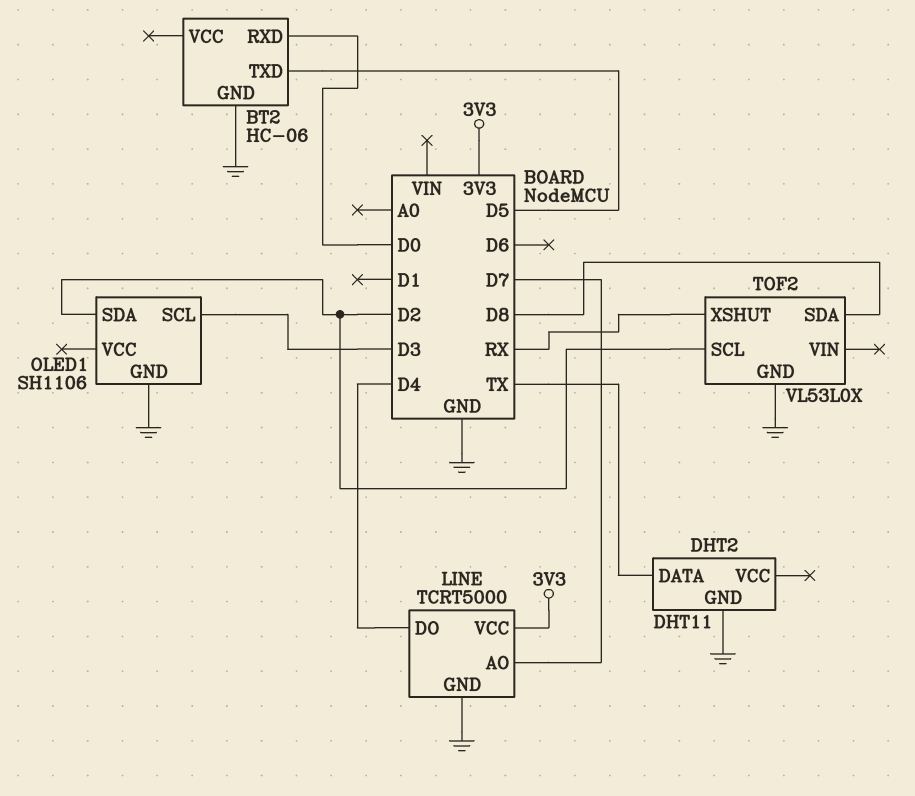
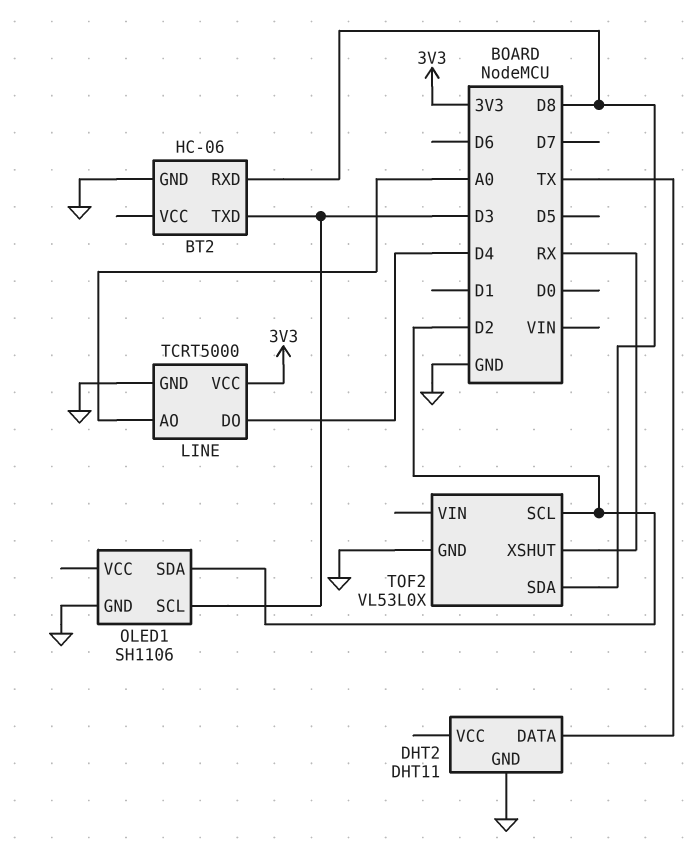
BT2 pin RXD: D0 -> D8
BT2 pin TXD: D5 -> D3
LINE pin AO: D7 -> A0

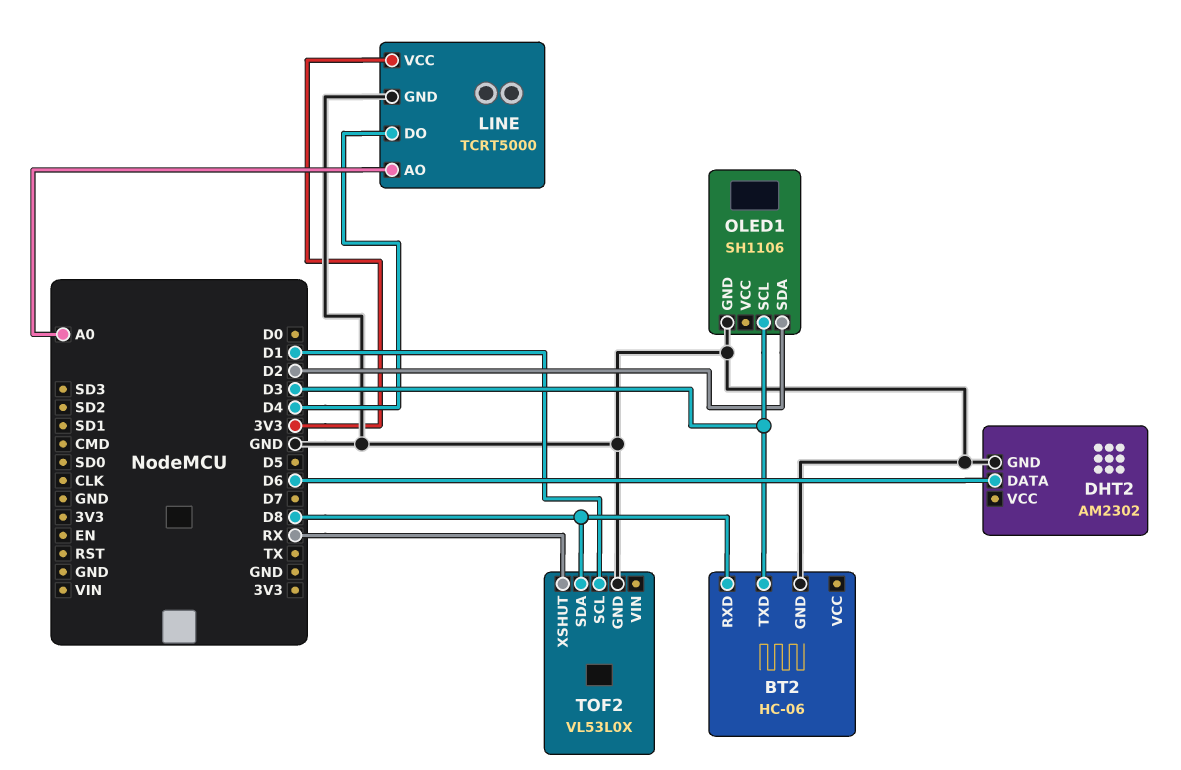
DHT2: DHT11 -> AM2302
DHT2 pin DATA: TX -> D6
TOF2 pin SCL: D2 -> D1

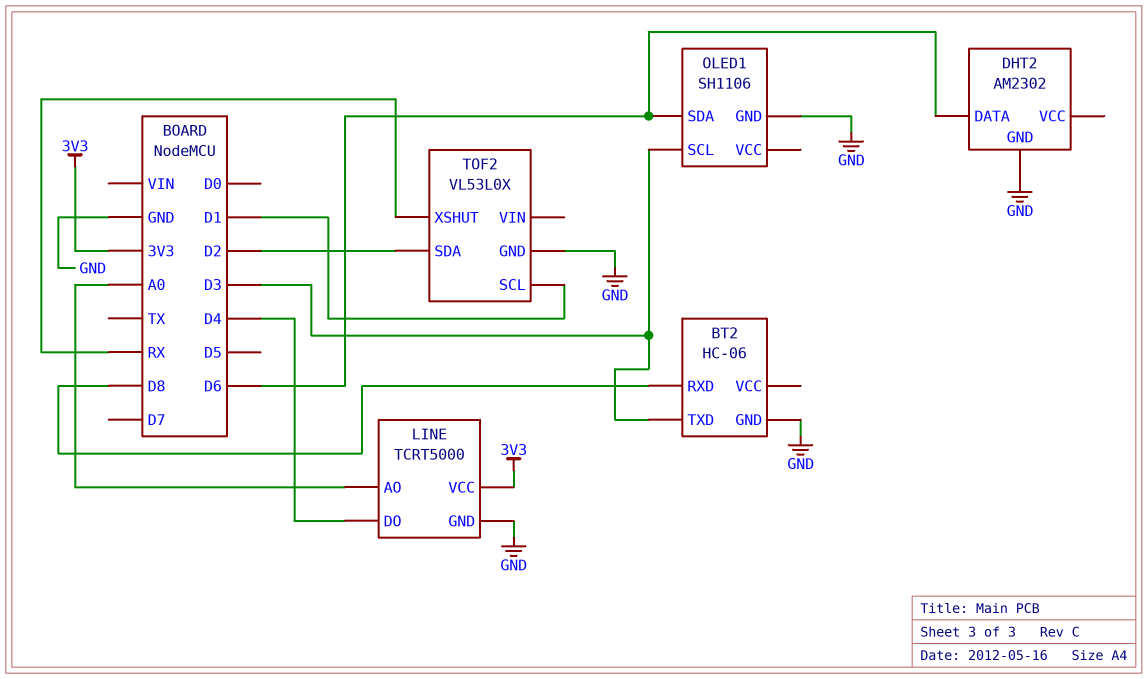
OLED1 pin SDA: D2 -> D6
TOF2 pin SDA: D8 -> D2

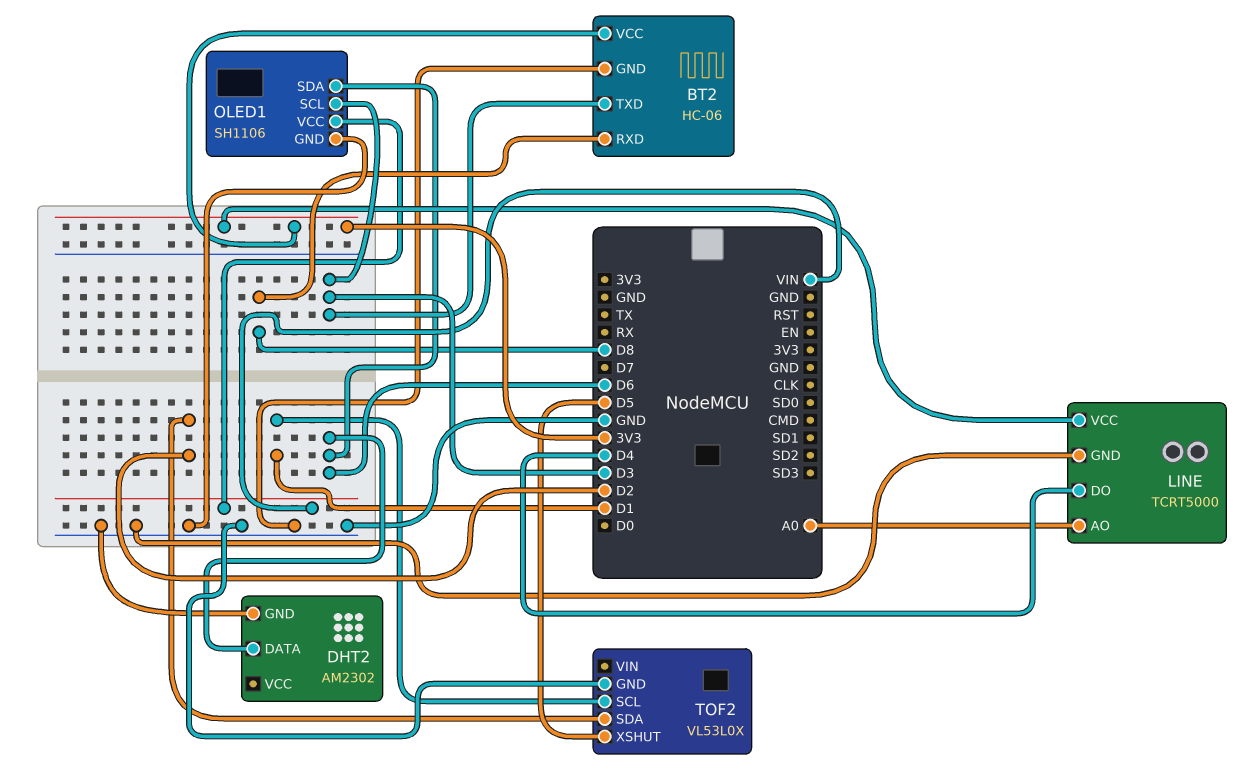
BT2 pin VCC: none -> 3V3
OLED1 pin VCC: none -> VIN
TOF2 pin XSHUT: RX -> D5

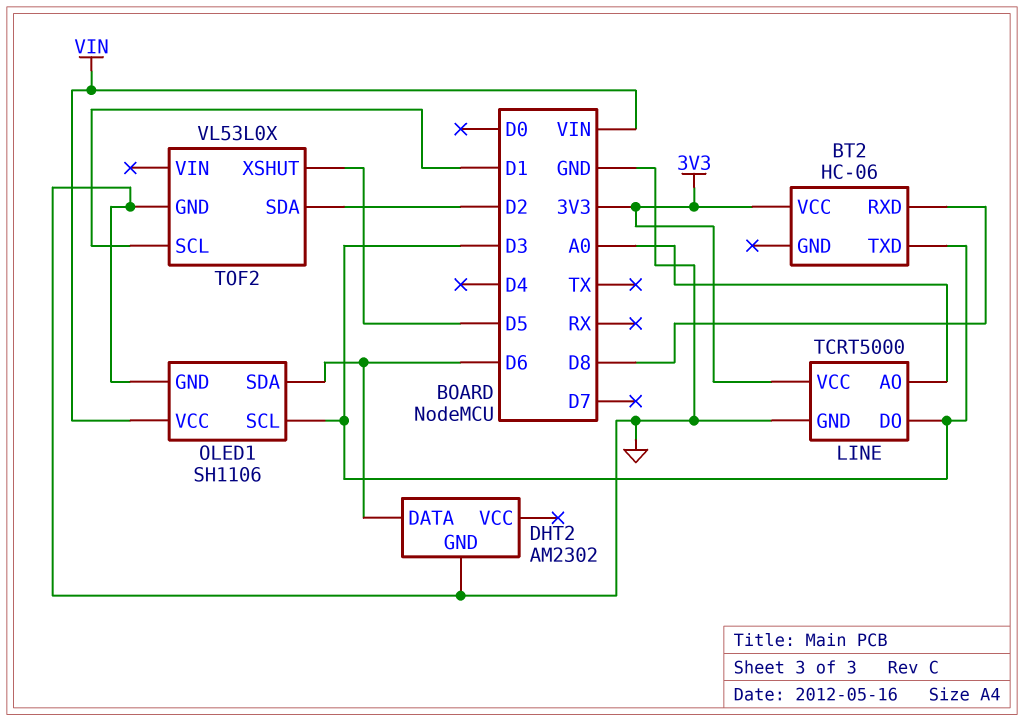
BT2 pin GND: GND -> none
LINE pin DO: D4 -> D3

